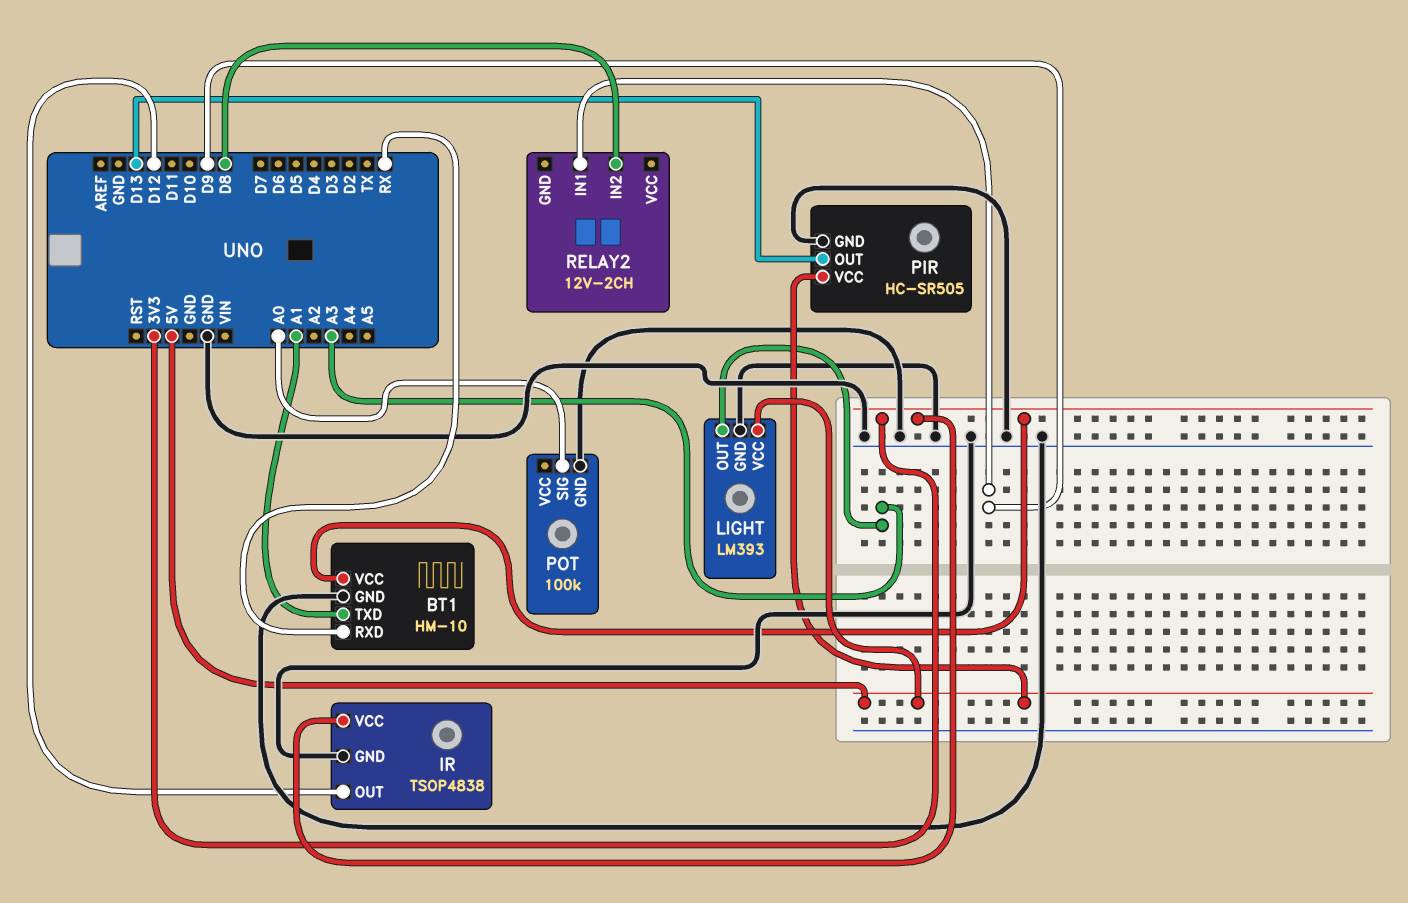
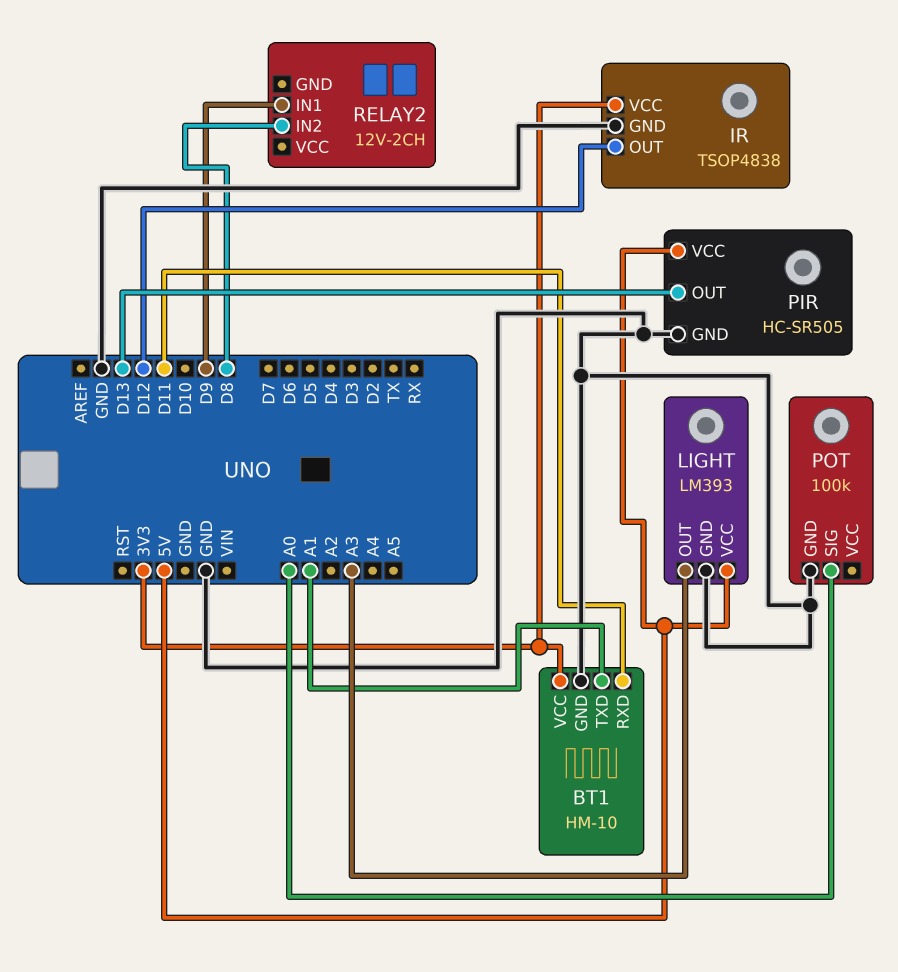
BT1 pin RXD: RX -> D11

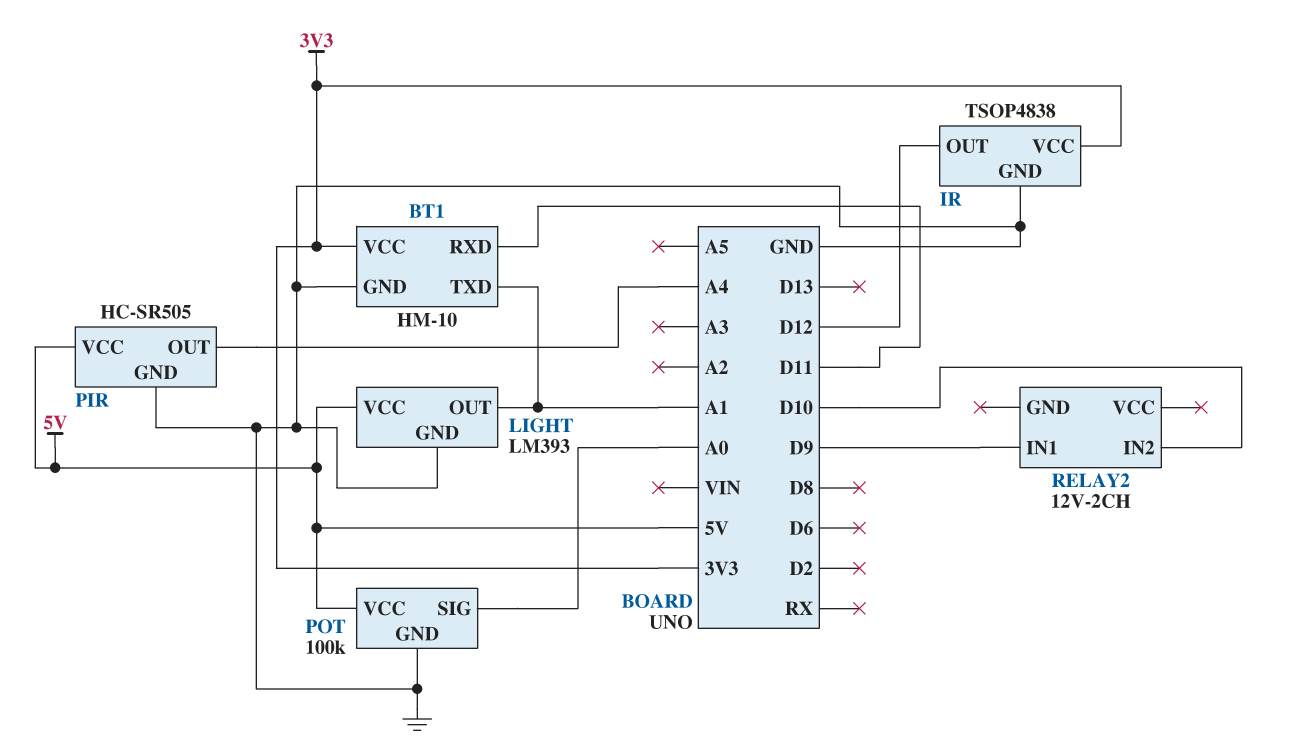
LIGHT pin OUT: A3 -> A1
PIR pin OUT: D13 -> A4
POT pin VCC: none -> 5V
RELAY2 pin IN2: D8 -> D10

